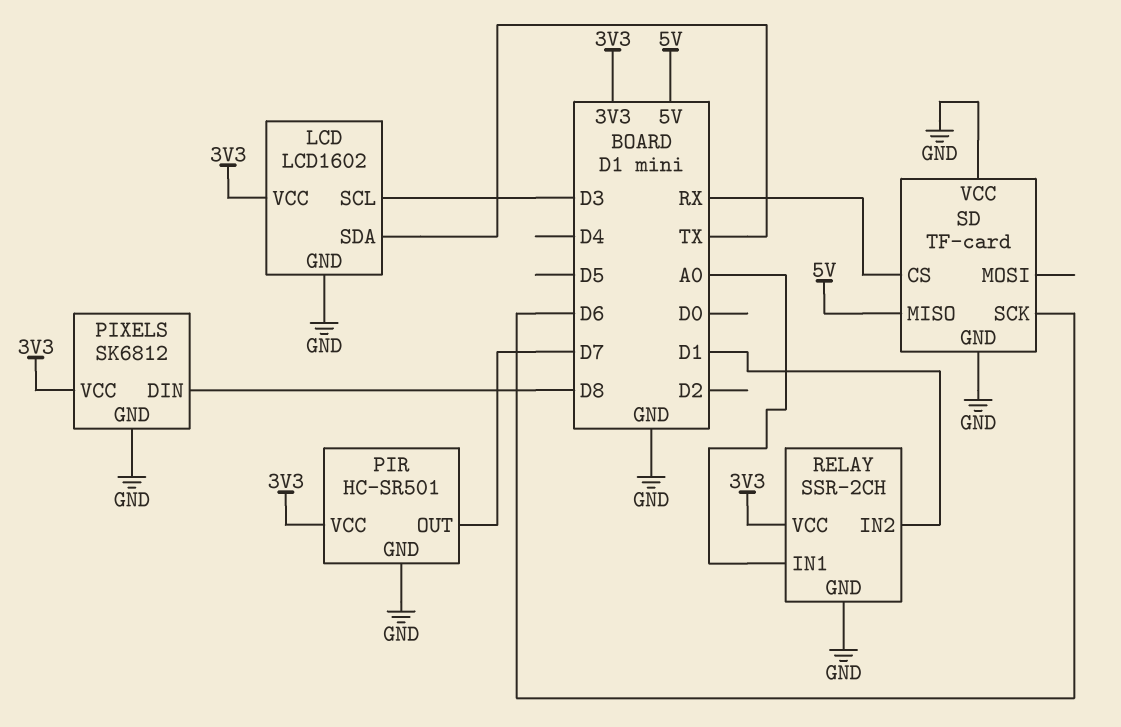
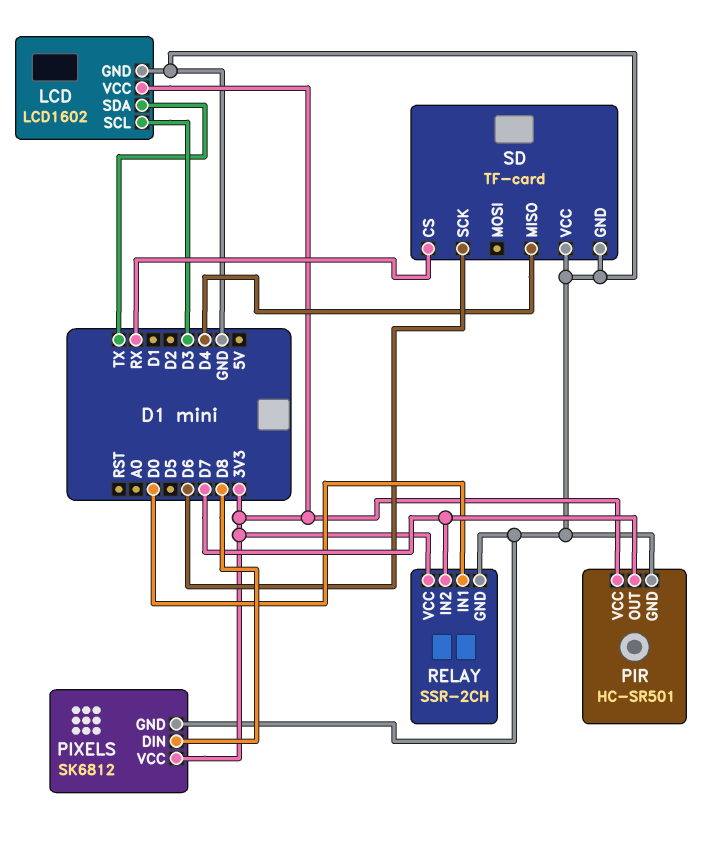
RELAY pin IN1: A0 -> D0
RELAY pin IN2: D1 -> D7
SD pin MISO: 5V -> D4

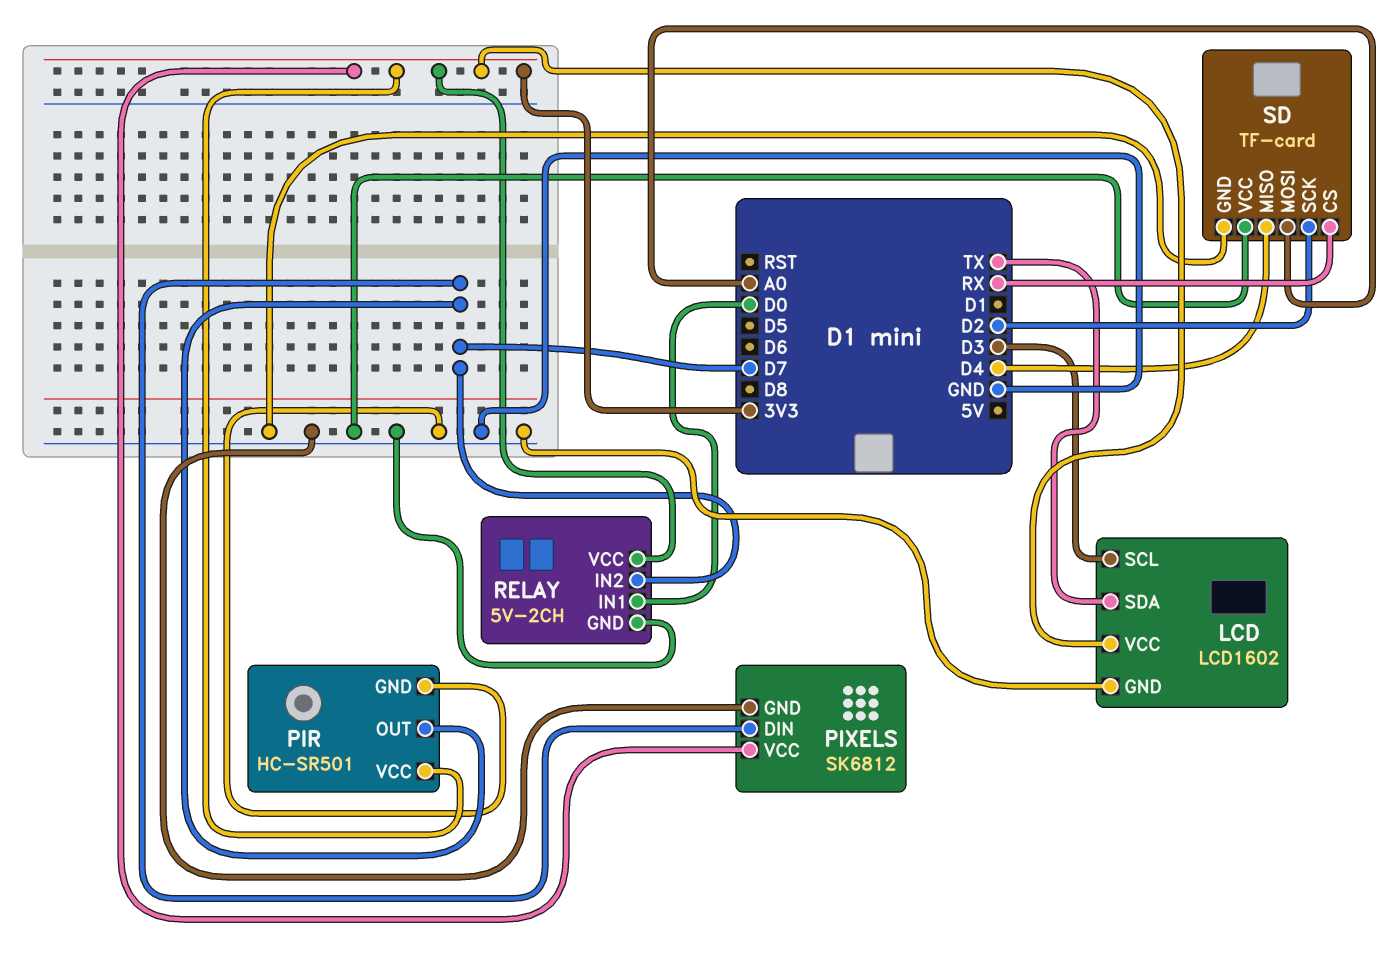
PIXELS pin DIN: D8 -> D7
RELAY: SSR-2CH -> 5V-2CH
SD pin MOSI: none -> A0
SD pin SCK: D6 -> D2

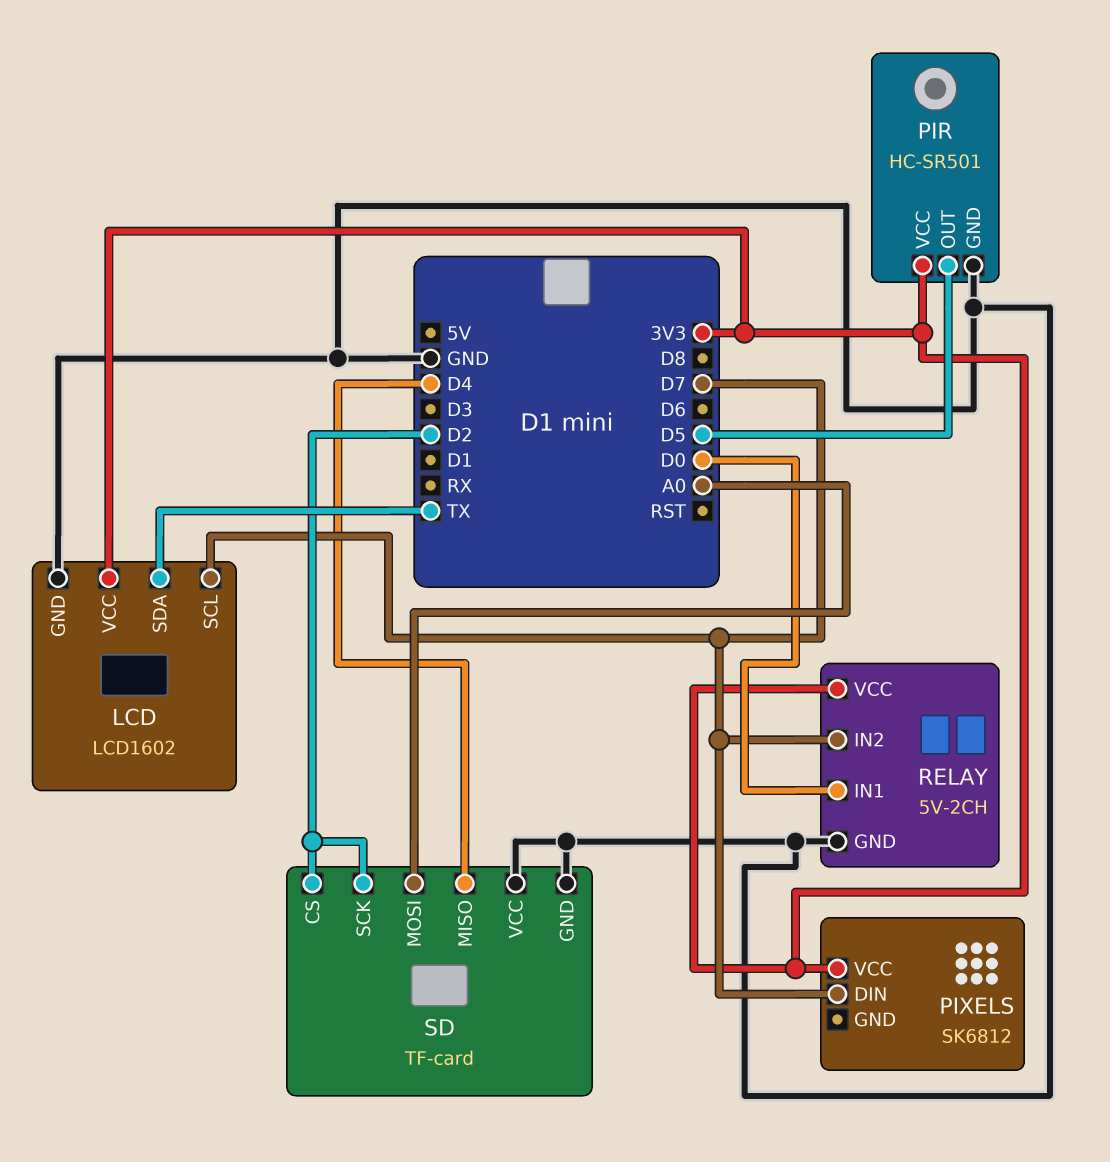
LCD pin SCL: D3 -> D7
PIR pin OUT: D7 -> D5
PIXELS pin GND: GND -> none
SD pin CS: RX -> D2

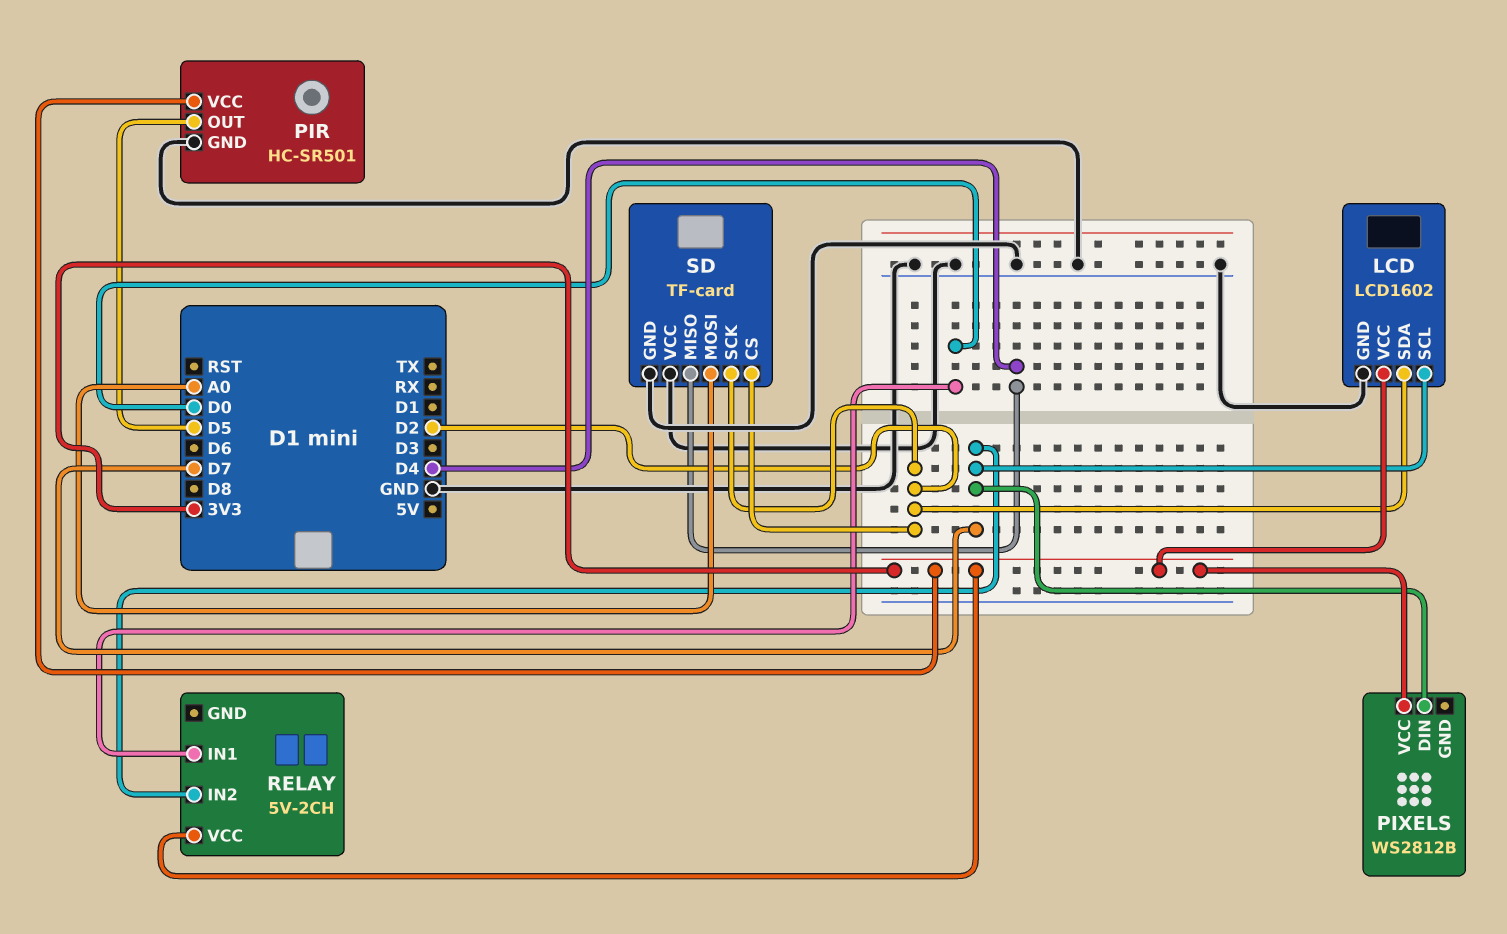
LCD pin SDA: TX -> D2
PIXELS: SK6812 -> WS2812B
RELAY pin GND: GND -> none

